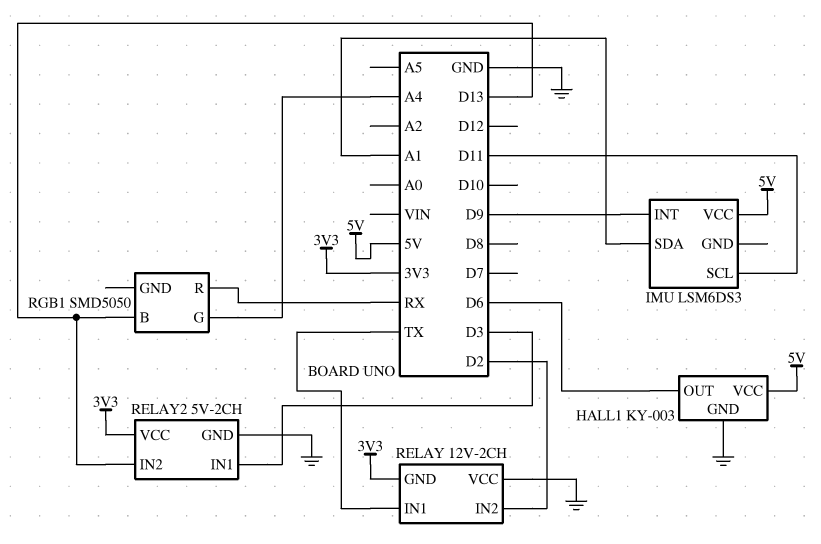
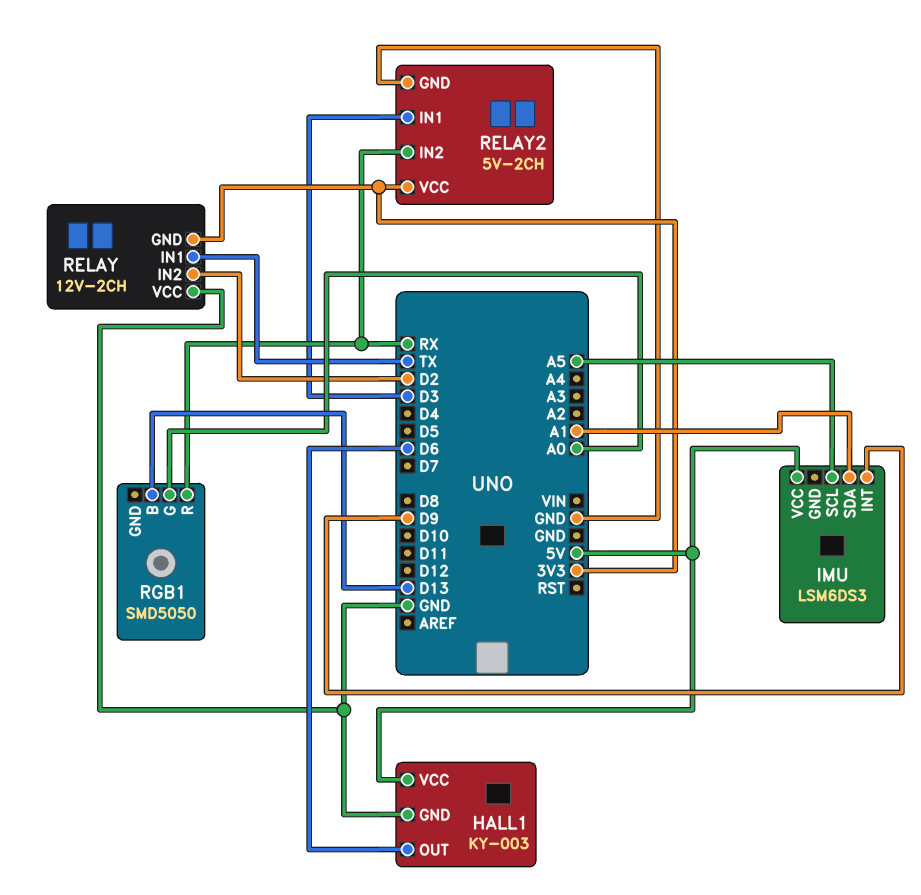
IMU pin SCL: D11 -> A5
RELAY2 pin IN2: D13 -> RX
RGB1 pin G: A4 -> A0

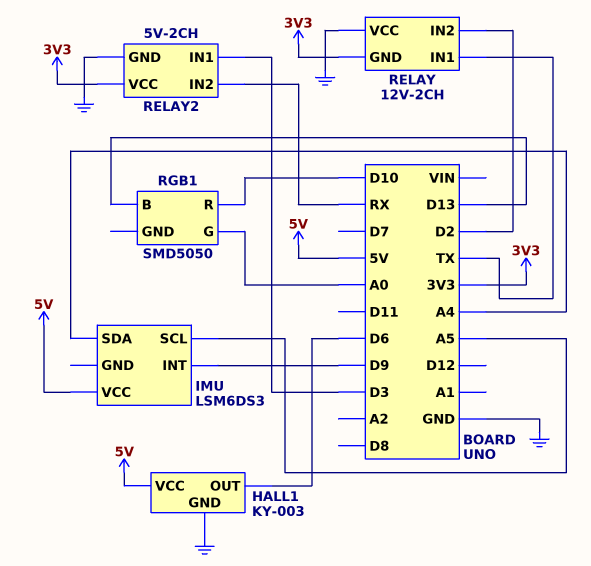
IMU pin SDA: A1 -> A4
RGB1 pin R: RX -> D10

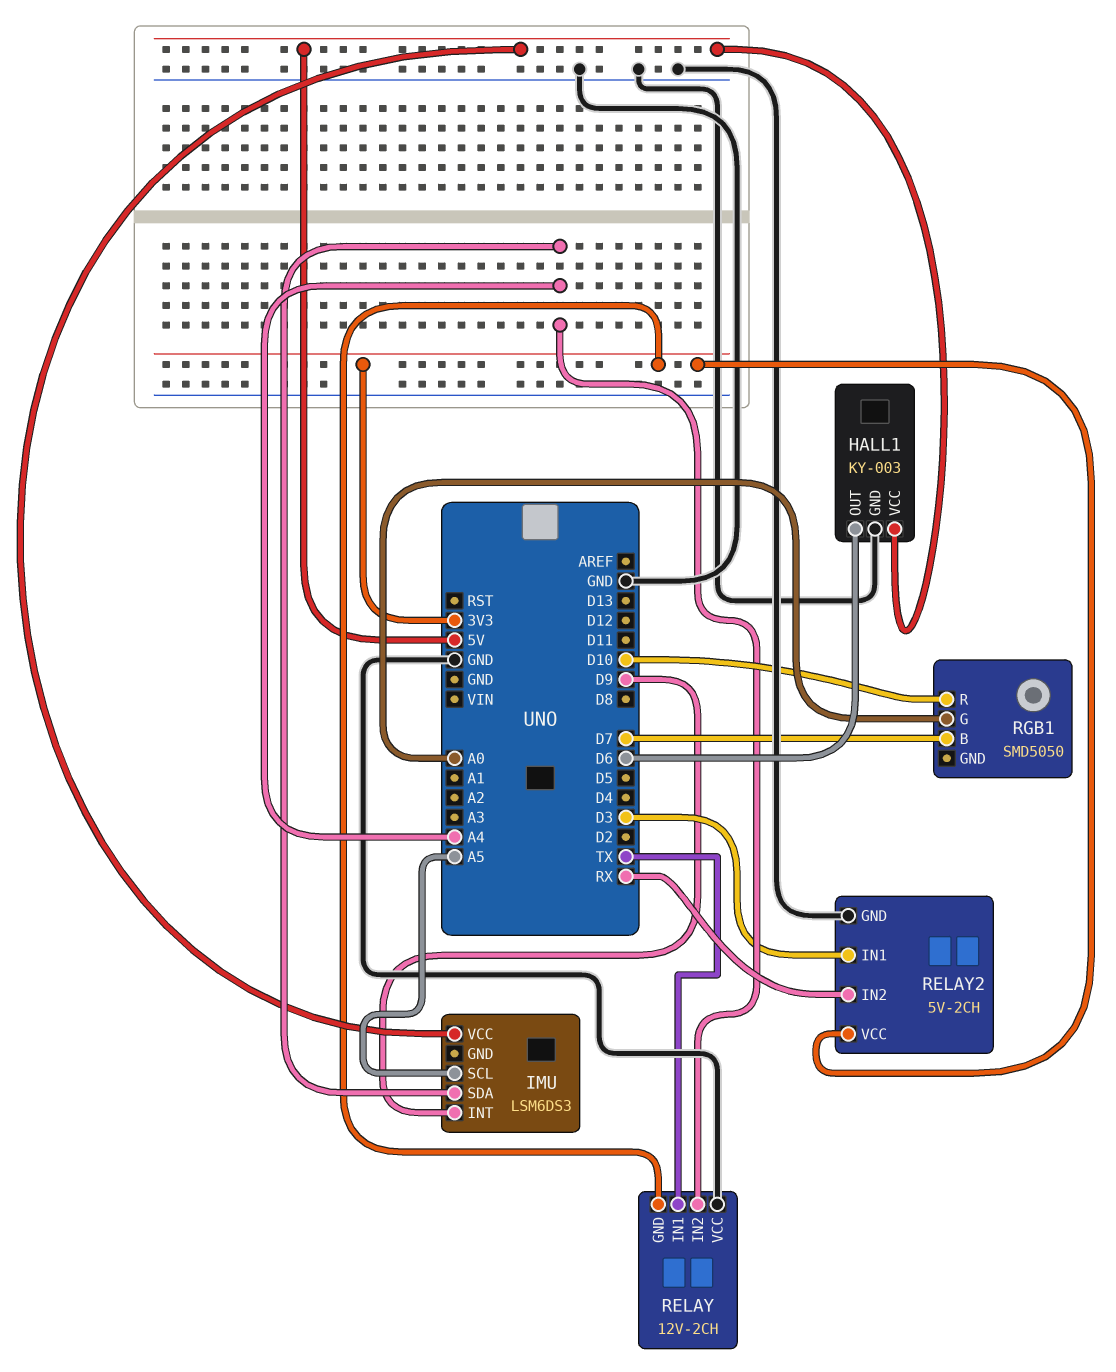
RELAY pin IN2: D2 -> A4
RGB1 pin B: D13 -> D7

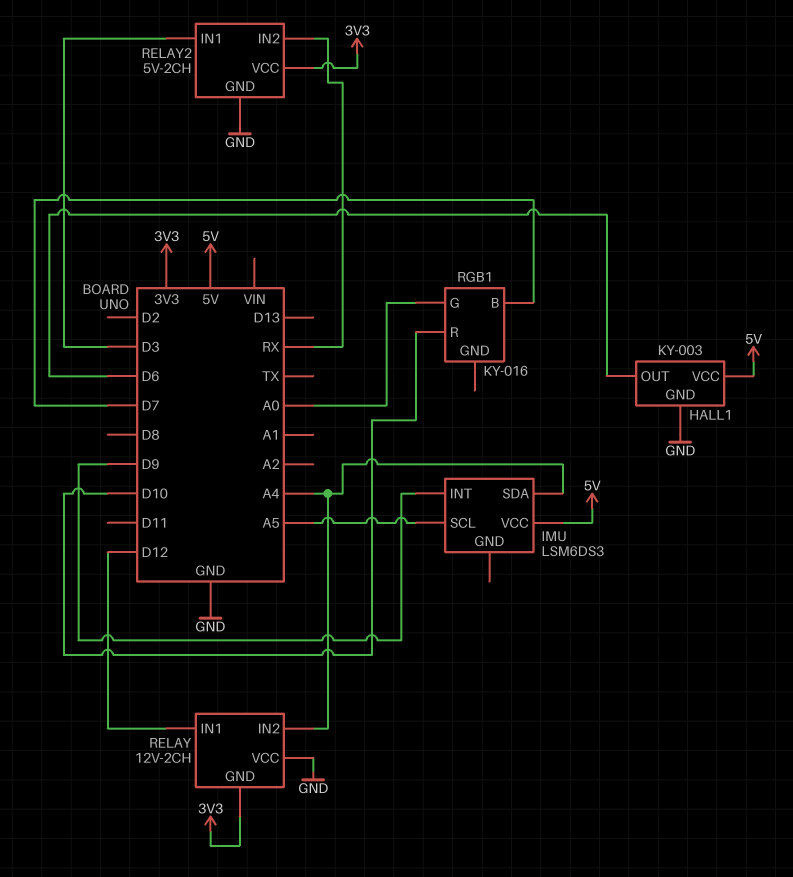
RELAY pin IN1: TX -> D12
RGB1: SMD5050 -> KY-016

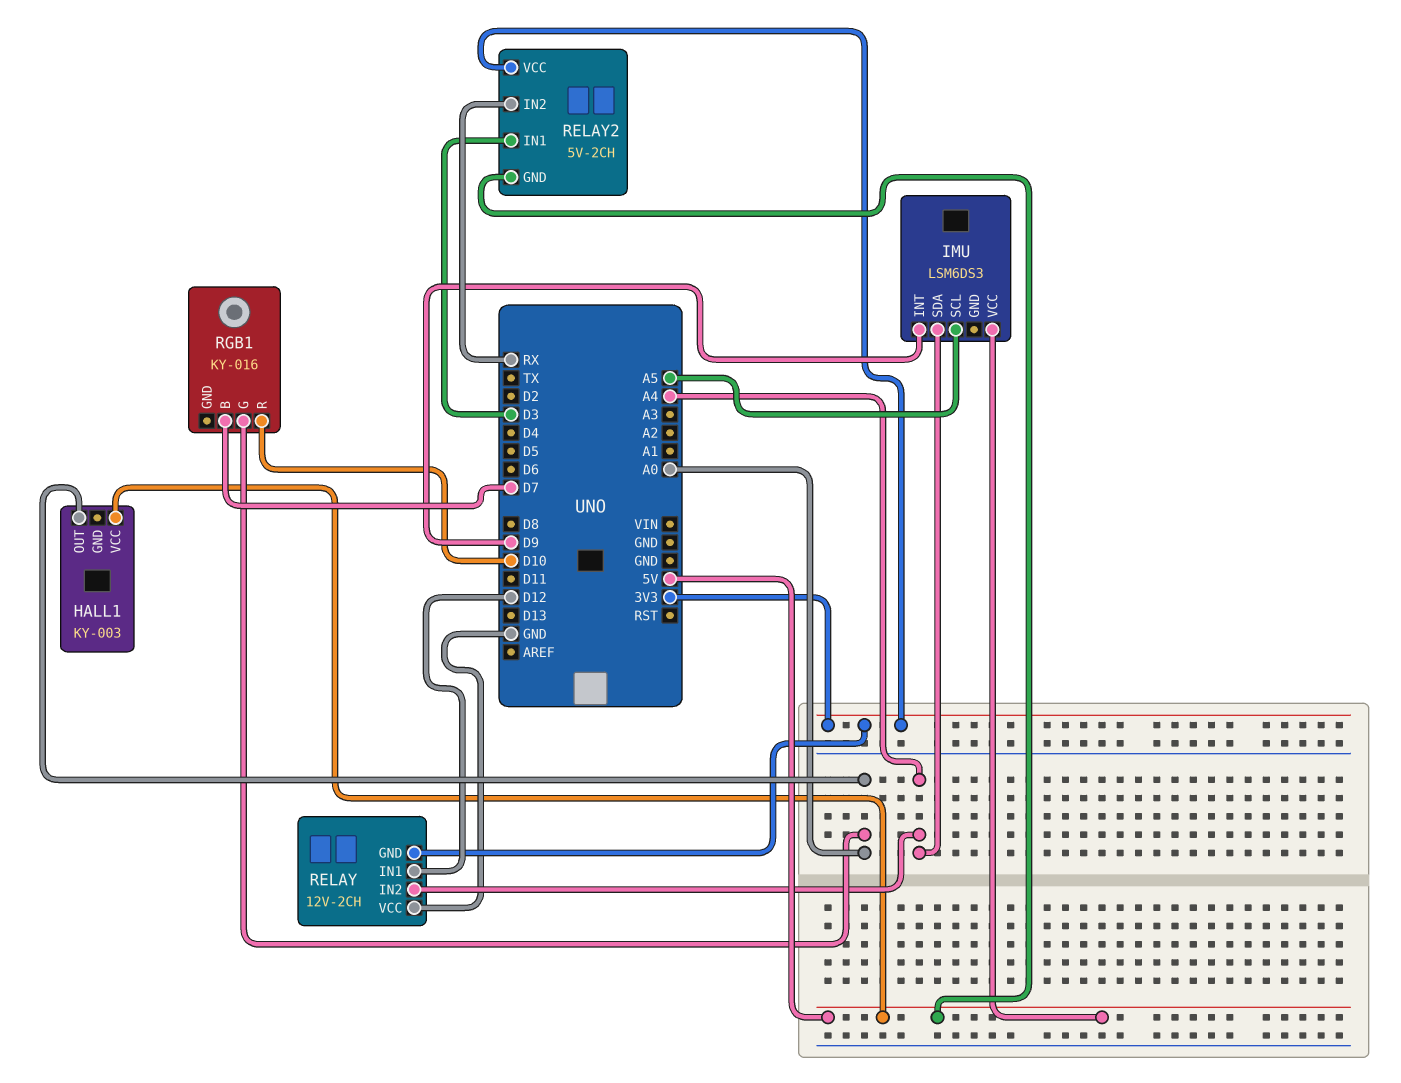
HALL1 pin GND: GND -> none
HALL1 pin OUT: D6 -> A0
RELAY2 pin GND: GND -> 5V

